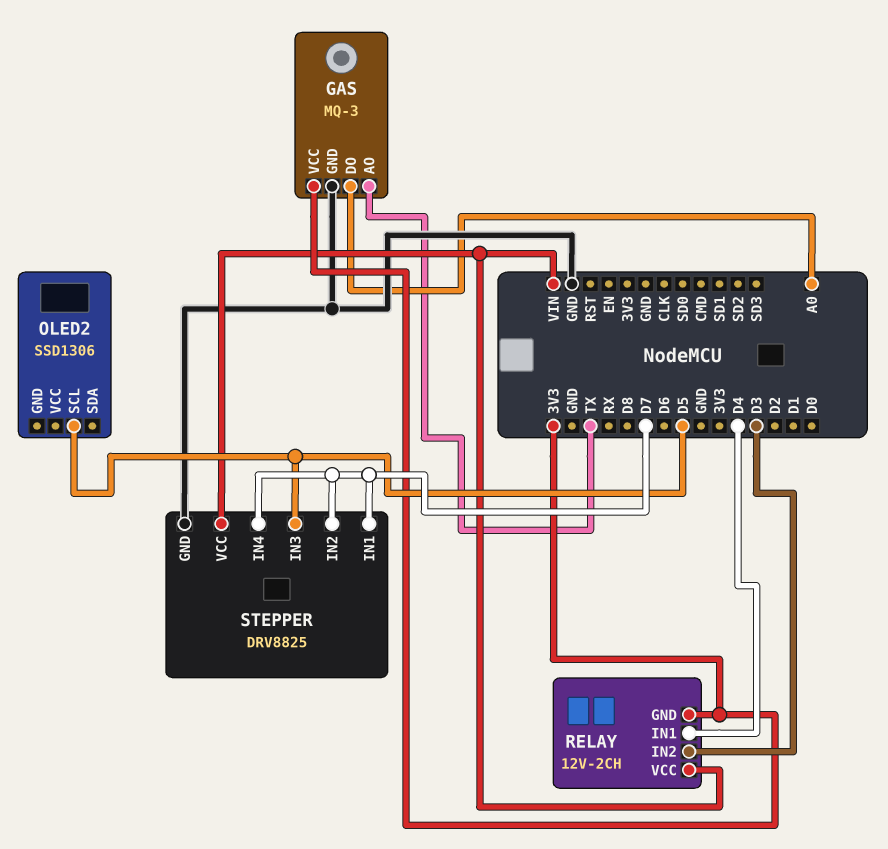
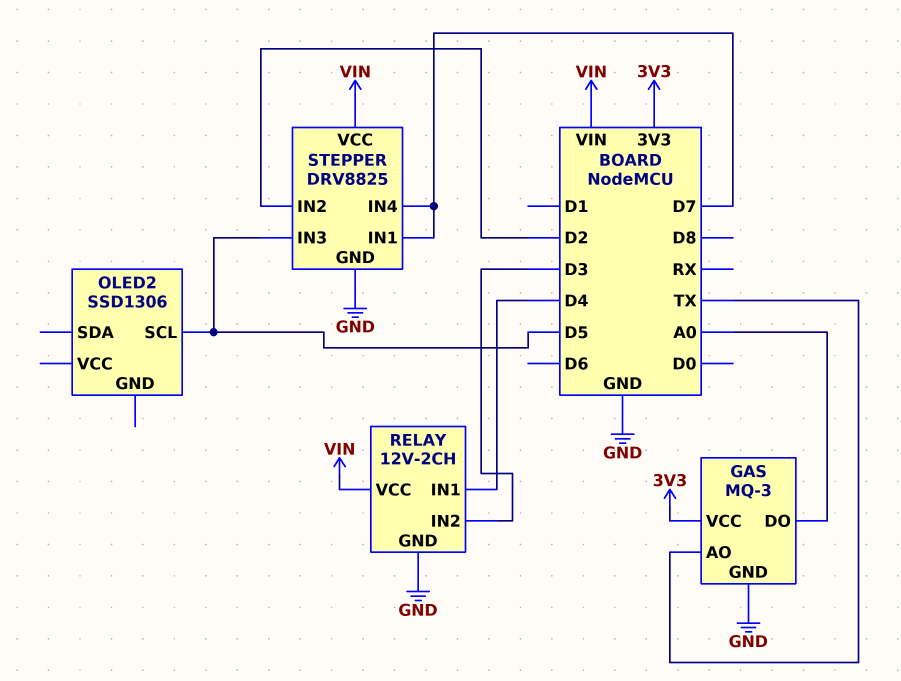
RELAY pin GND: 3V3 -> GND
STEPPER pin IN2: D7 -> D2

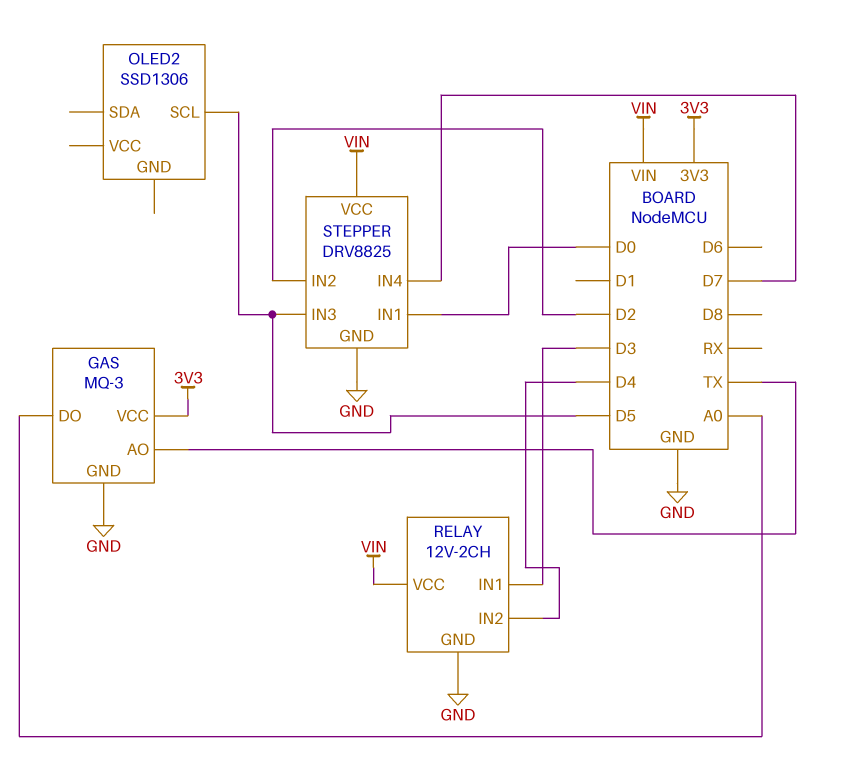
RELAY pin IN1: D4 -> D3
RELAY pin IN2: D3 -> D4
STEPPER pin IN1: D7 -> D0

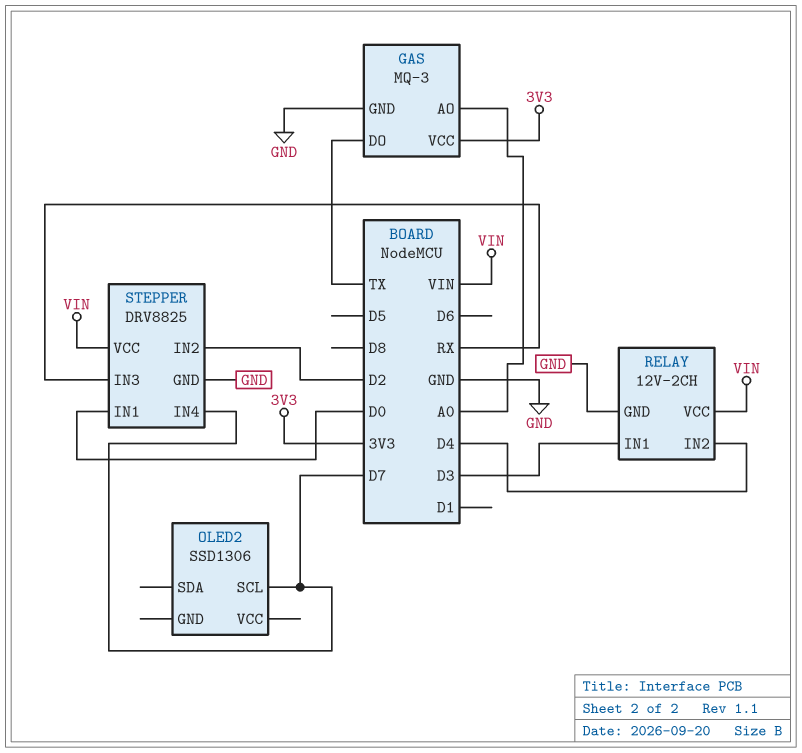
GAS pin AO: TX -> A0
GAS pin DO: A0 -> TX
OLED2 pin SCL: D5 -> D7
STEPPER pin IN3: D5 -> RX

